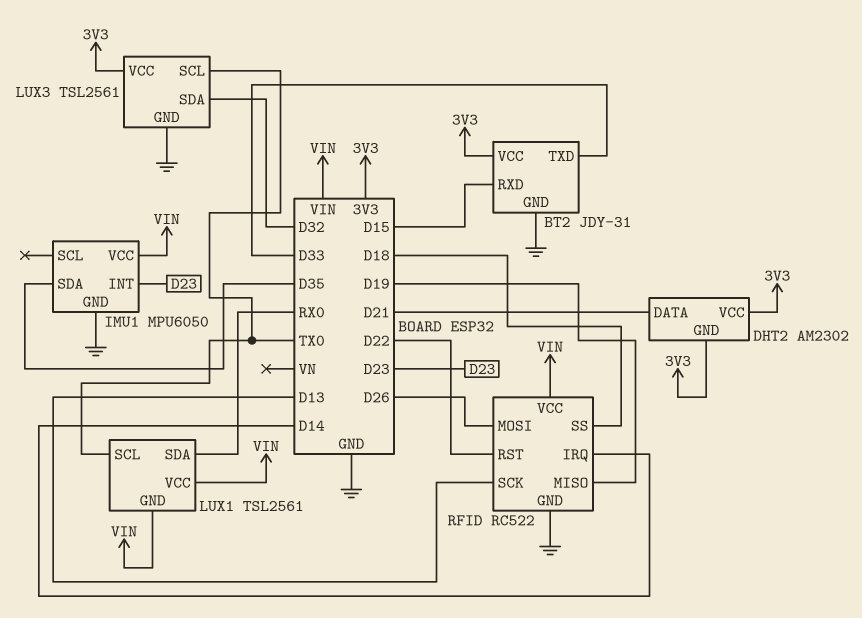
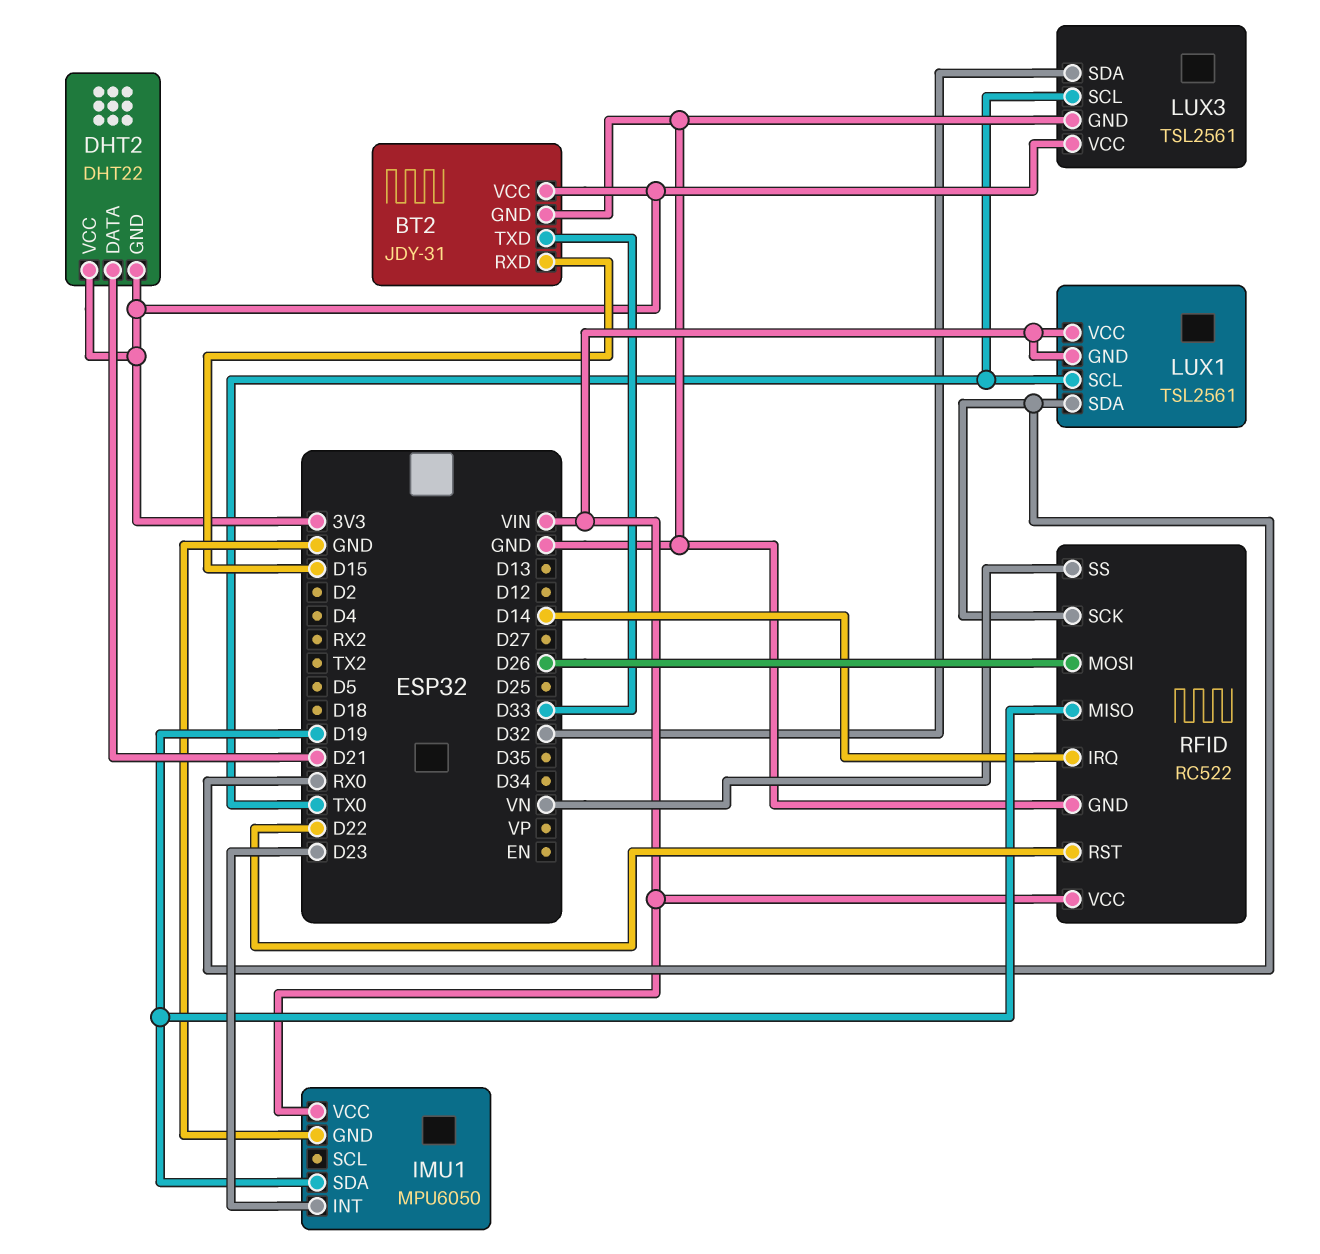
DHT2: AM2302 -> DHT22
IMU1 pin SDA: D35 -> D19
RFID pin SCK: D13 -> RX0
RFID pin SS: D18 -> VN

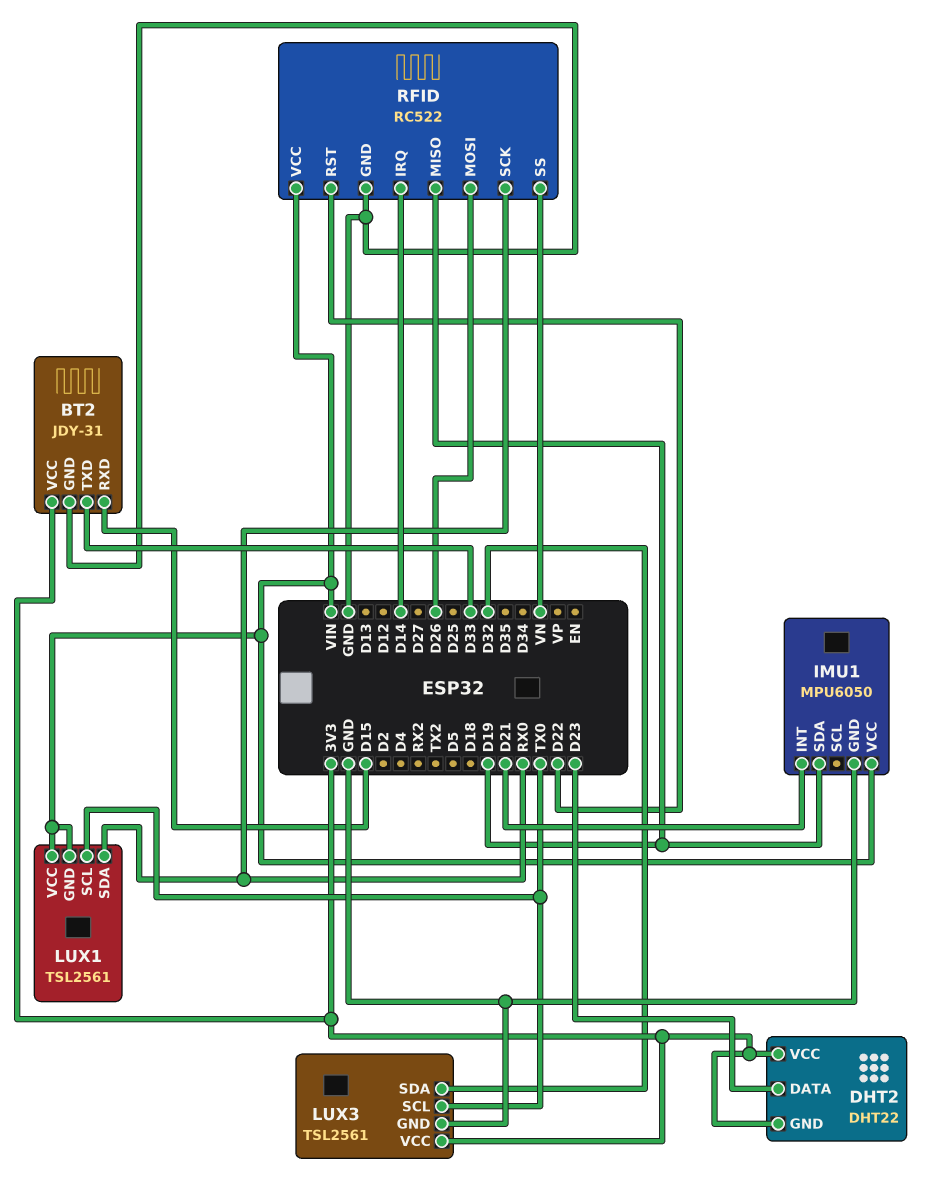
DHT2 pin DATA: D21 -> D23
IMU1 pin INT: D23 -> D21

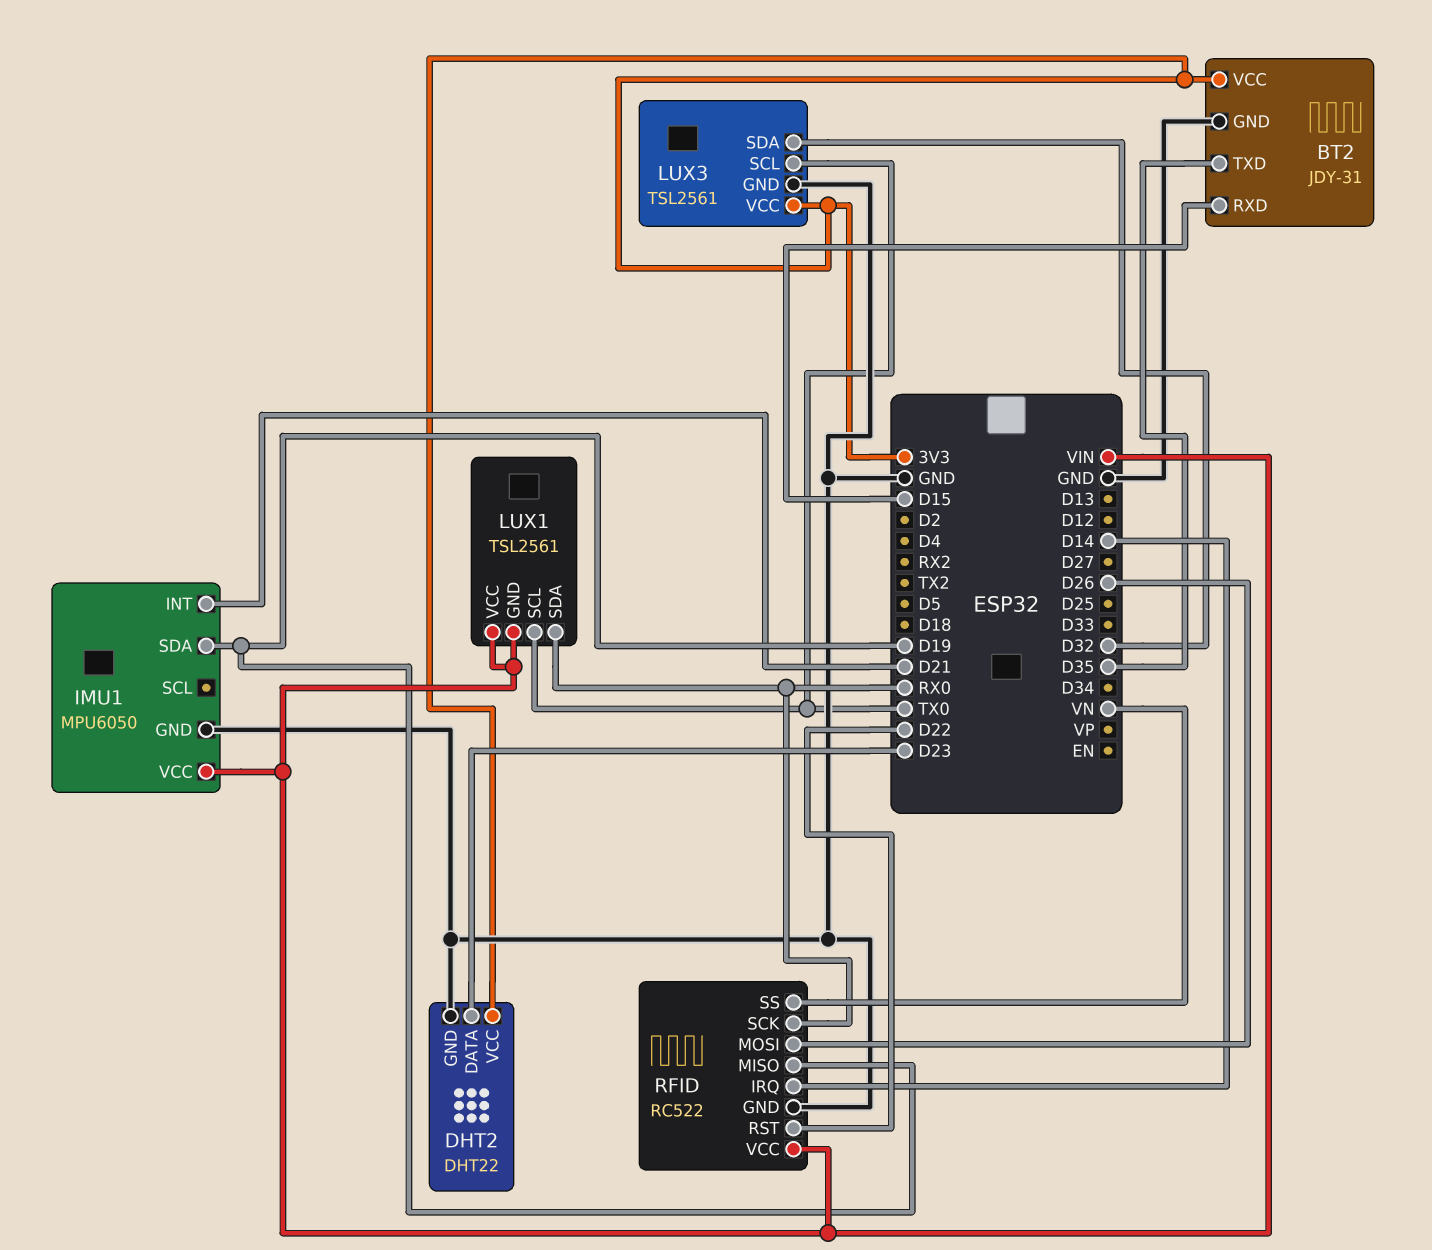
BT2 pin TXD: D33 -> D35
DHT2 pin GND: 3V3 -> GND

